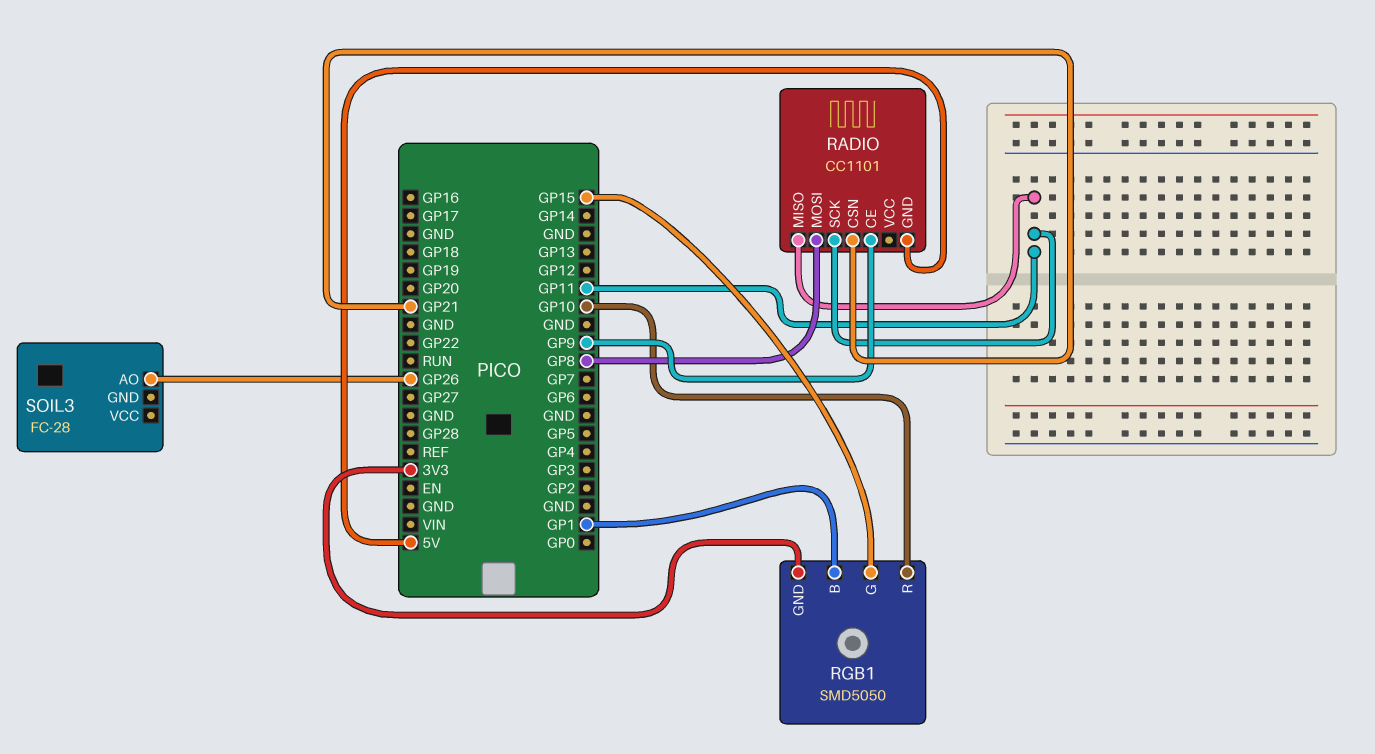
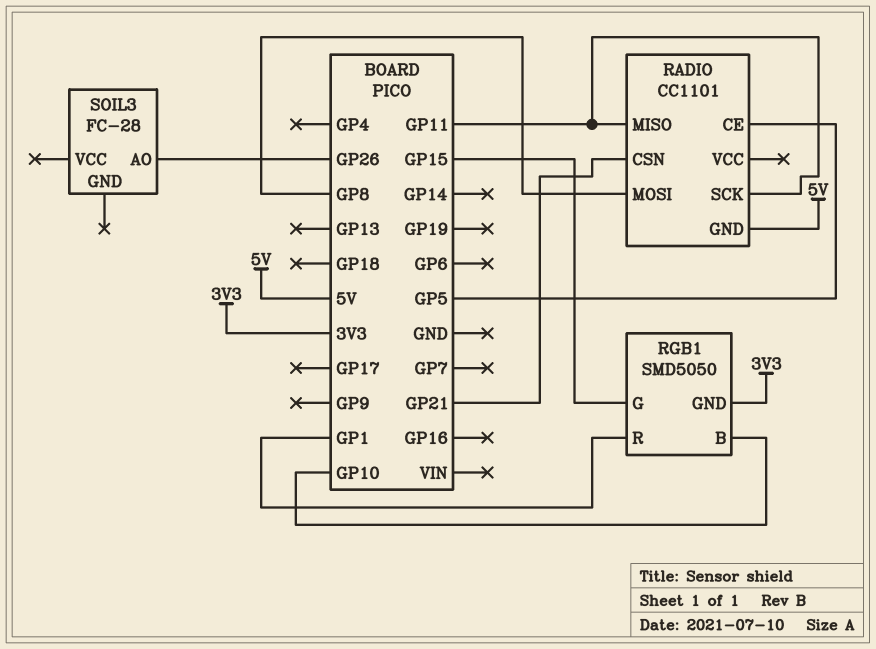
RADIO pin CE: GP9 -> GP5
RGB1 pin B: GP1 -> GP10
RGB1 pin R: GP10 -> GP1

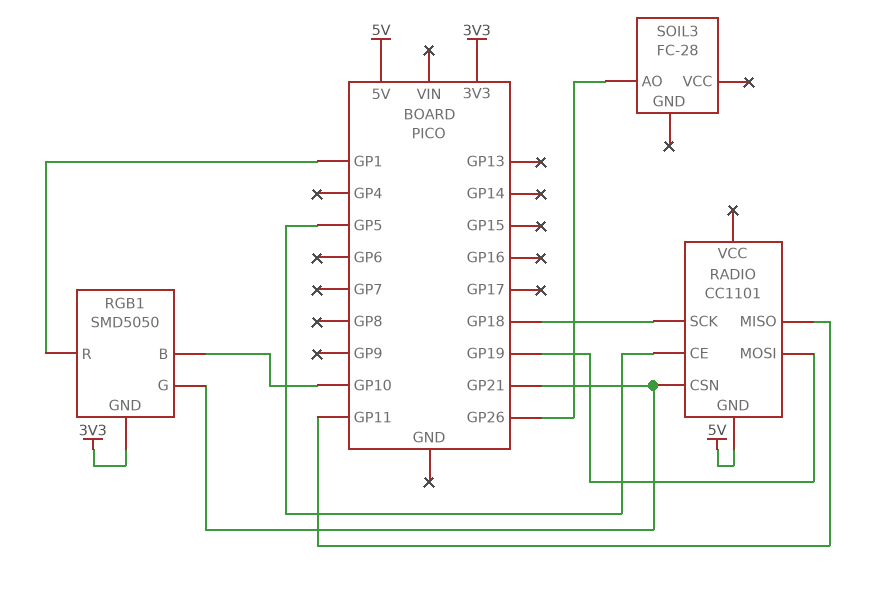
RADIO pin MOSI: GP8 -> GP19
RADIO pin SCK: GP11 -> GP18
RGB1 pin G: GP15 -> GP21

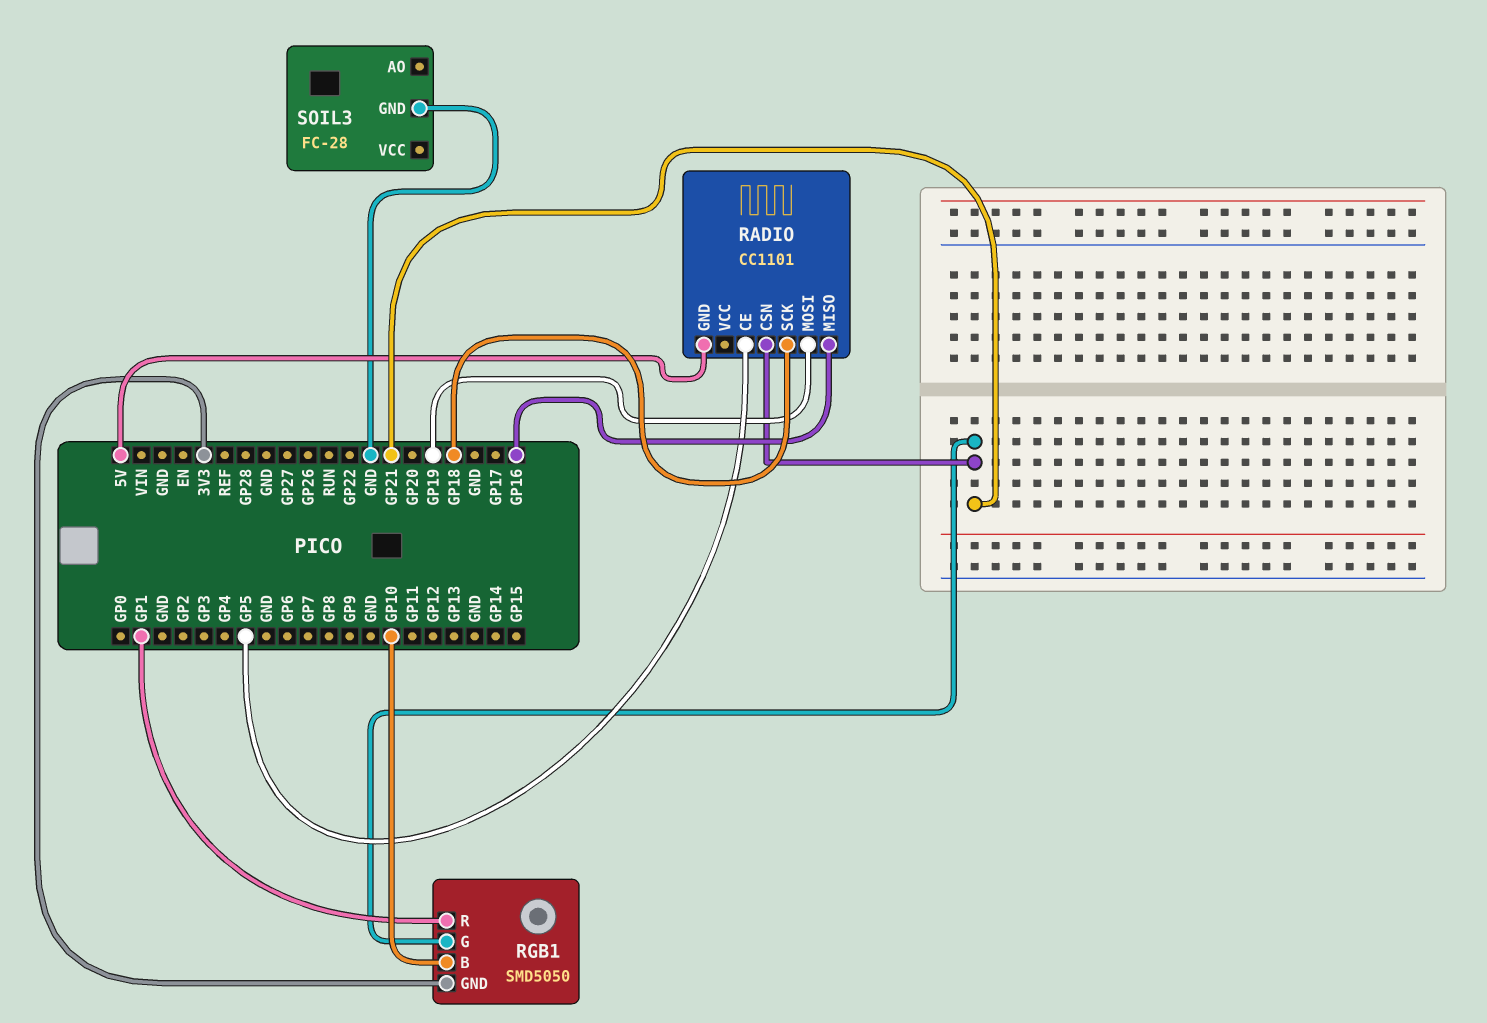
RADIO pin MISO: GP11 -> GP16
SOIL3 pin AO: GP26 -> none
SOIL3 pin GND: none -> GND

